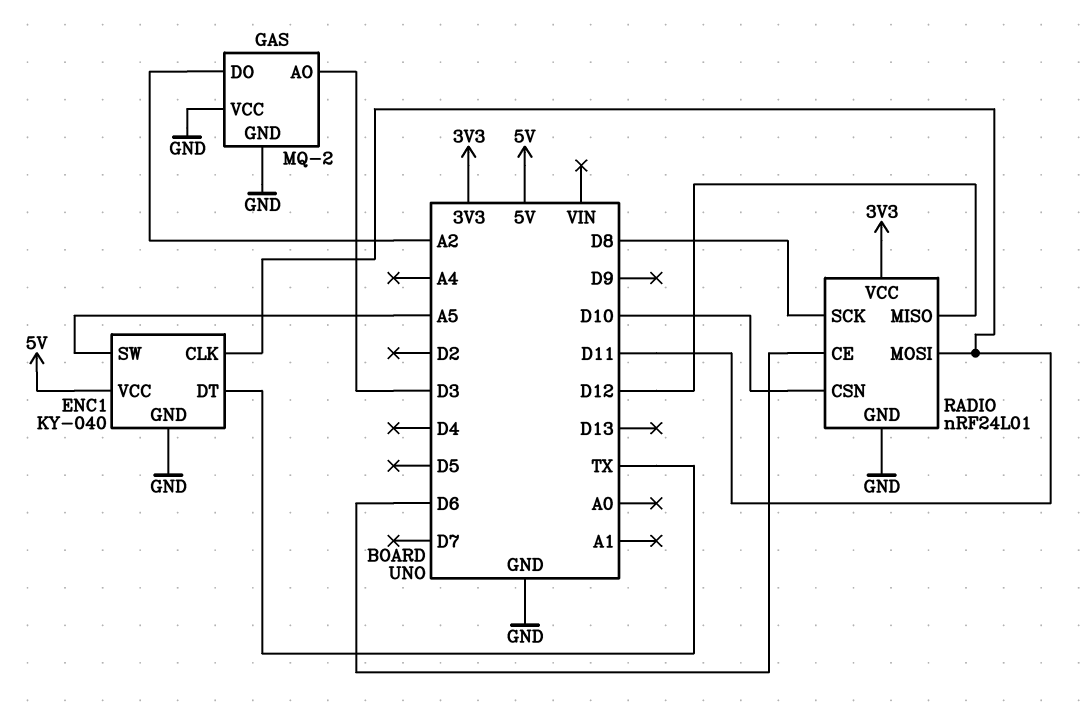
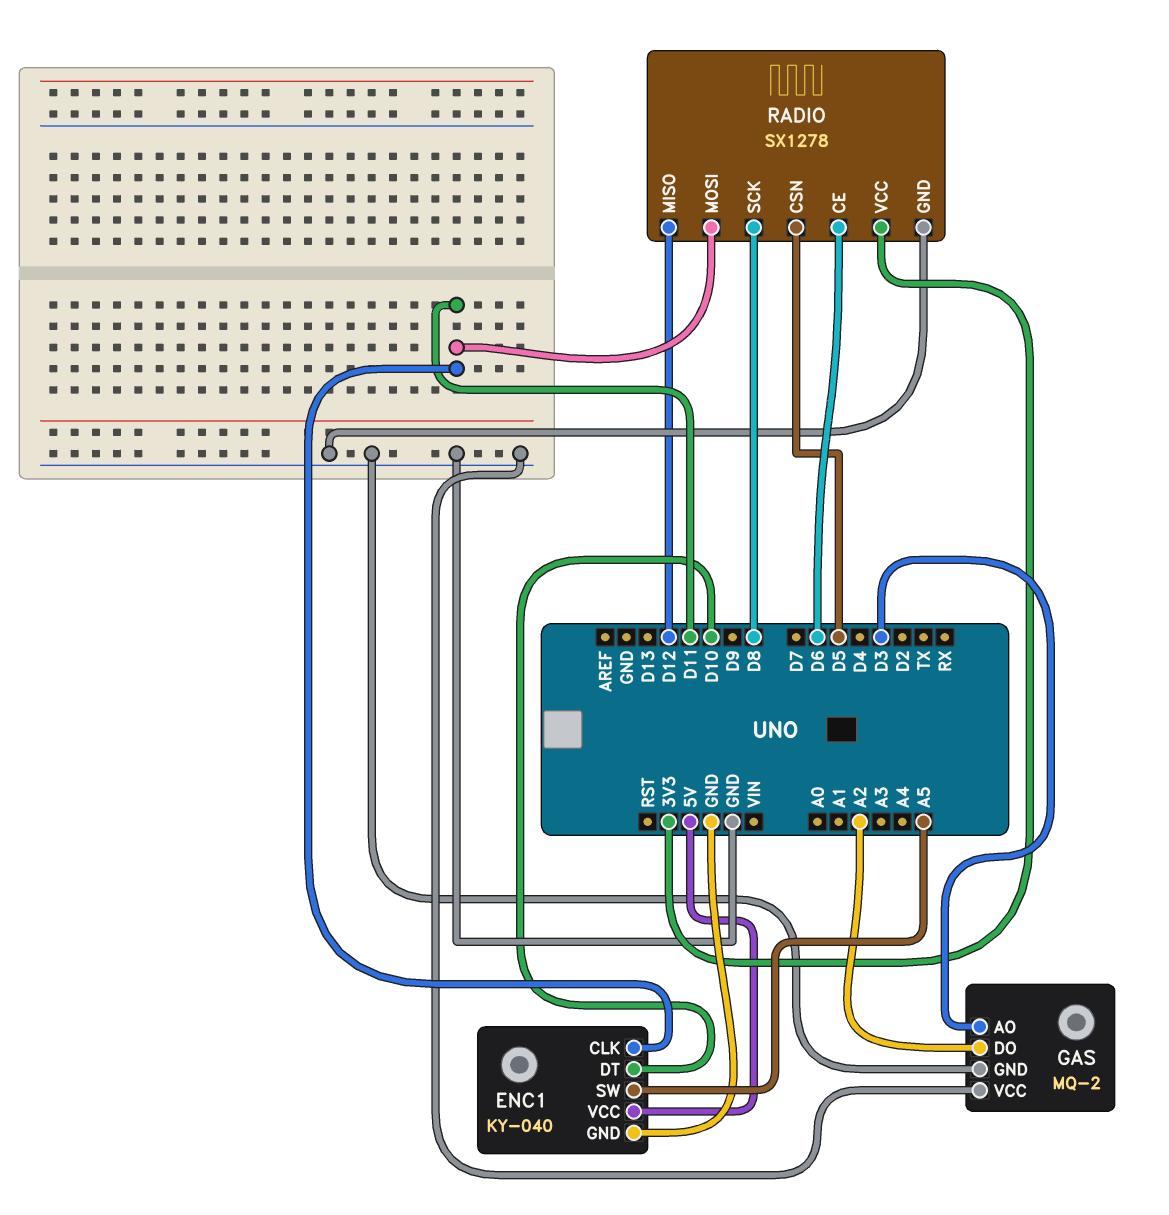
ENC1 pin DT: TX -> D10
RADIO: nRF24L01 -> SX1278
RADIO pin CSN: D10 -> D5

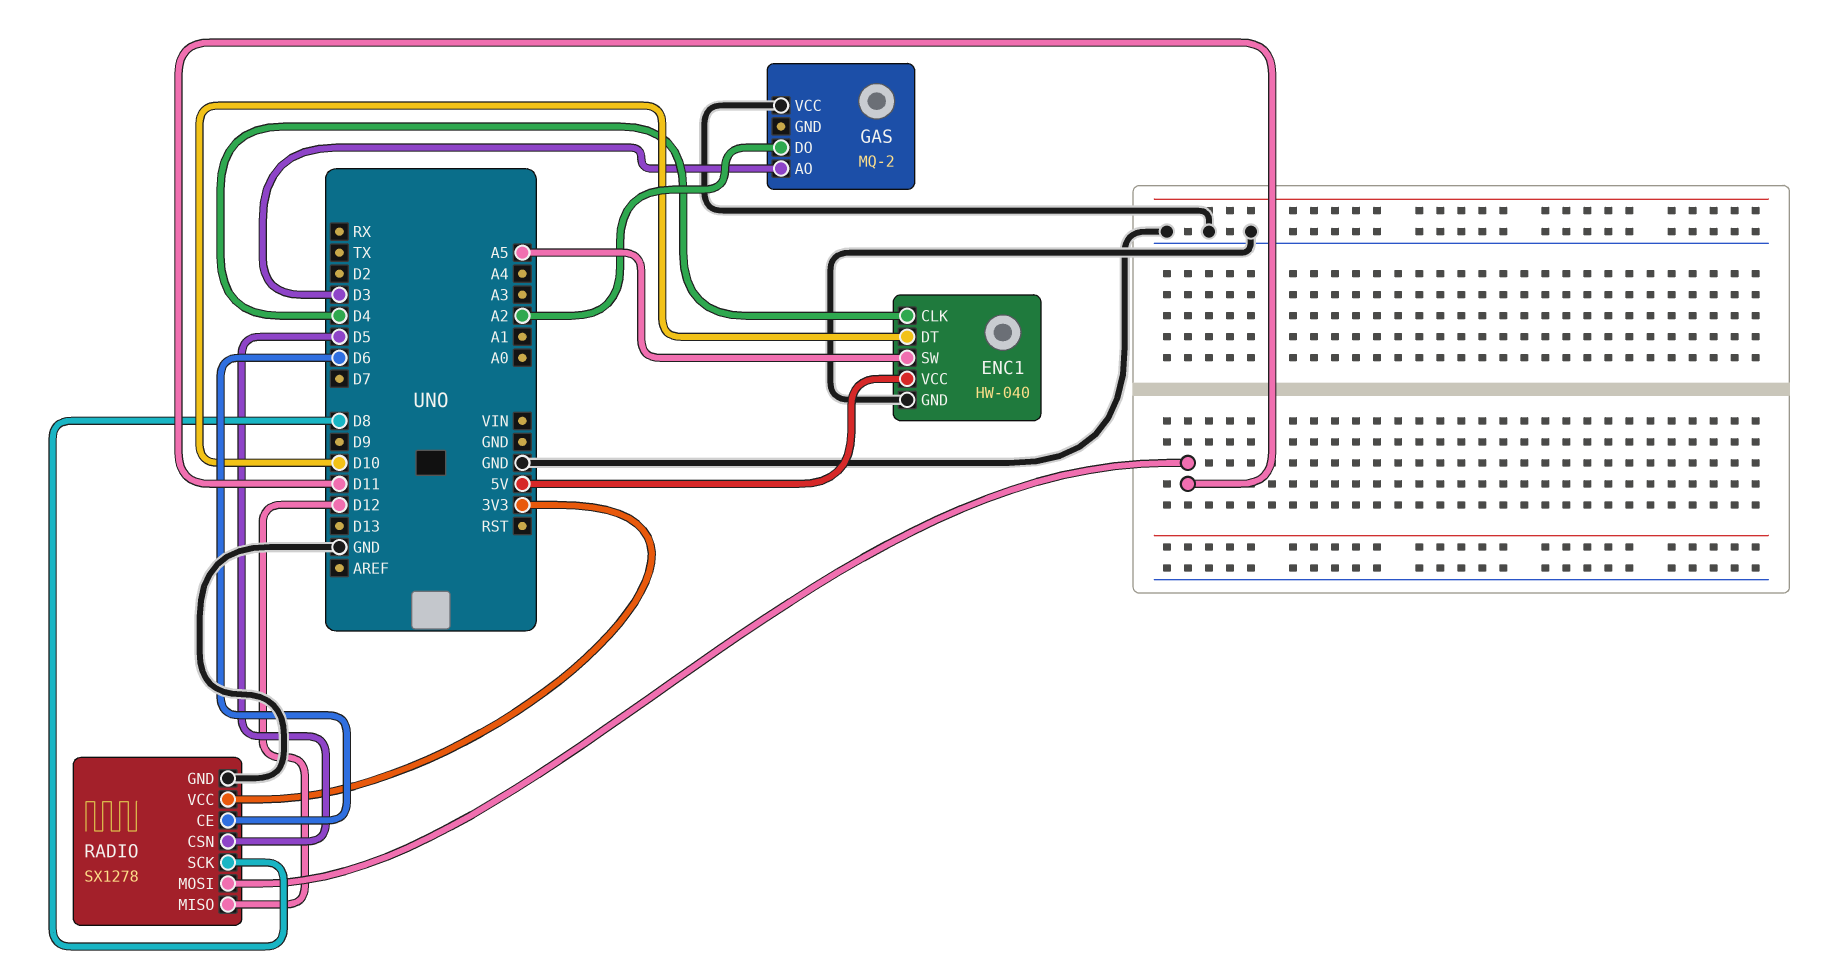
ENC1: KY-040 -> HW-040
ENC1 pin CLK: D11 -> D4
GAS pin GND: GND -> none

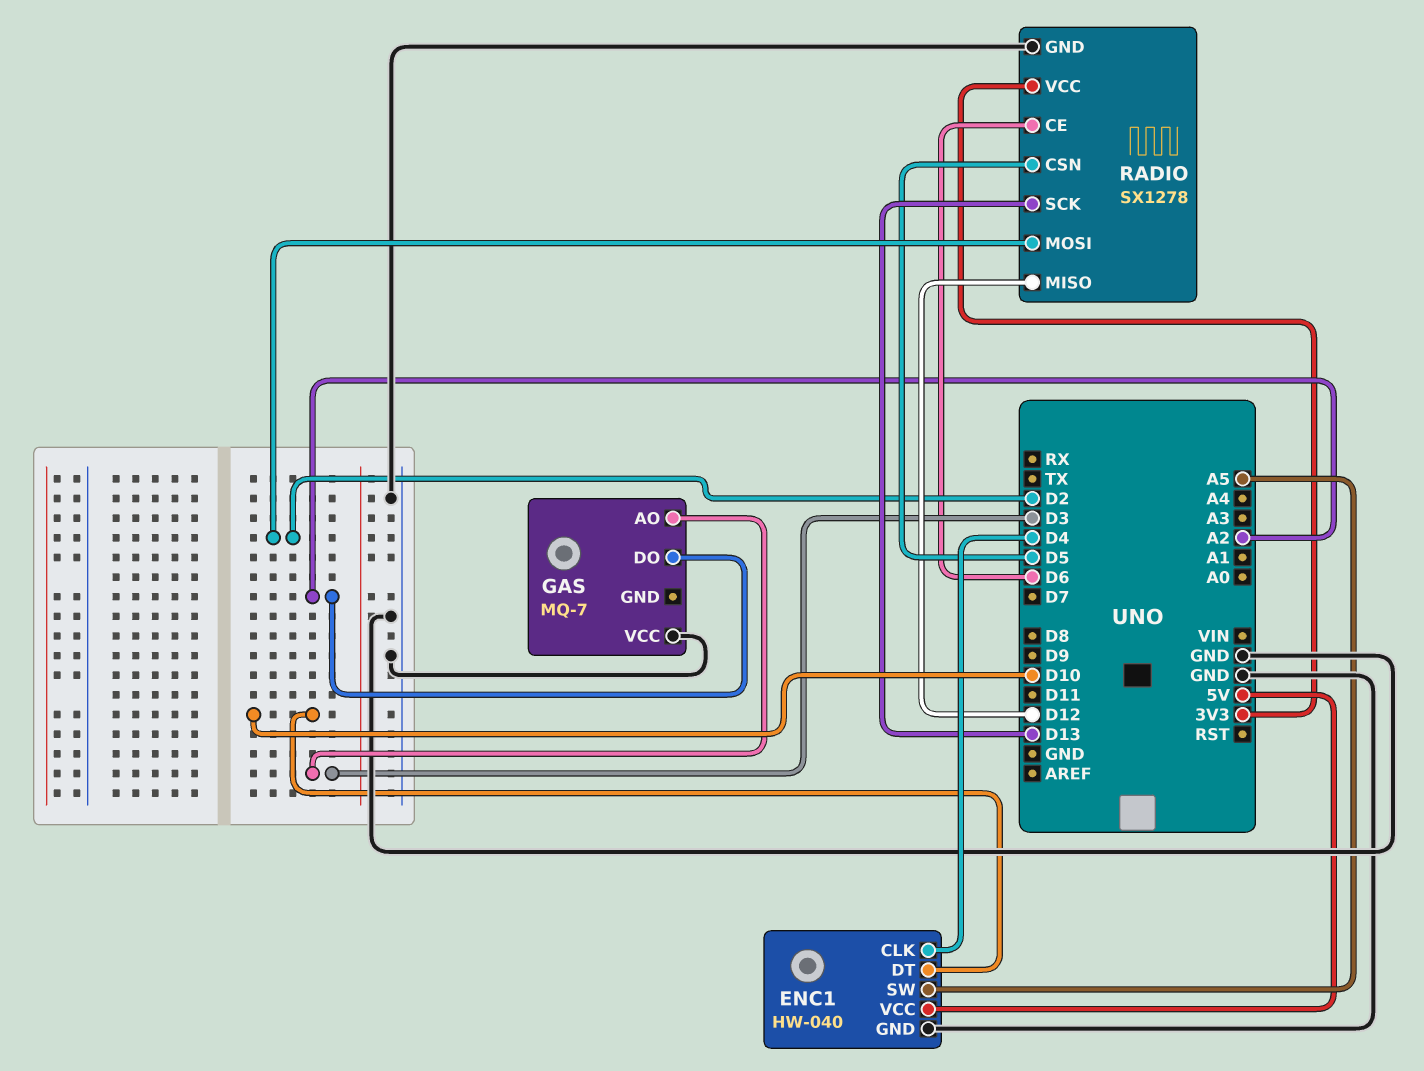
GAS: MQ-2 -> MQ-7
RADIO pin MOSI: D11 -> D2
RADIO pin SCK: D8 -> D13

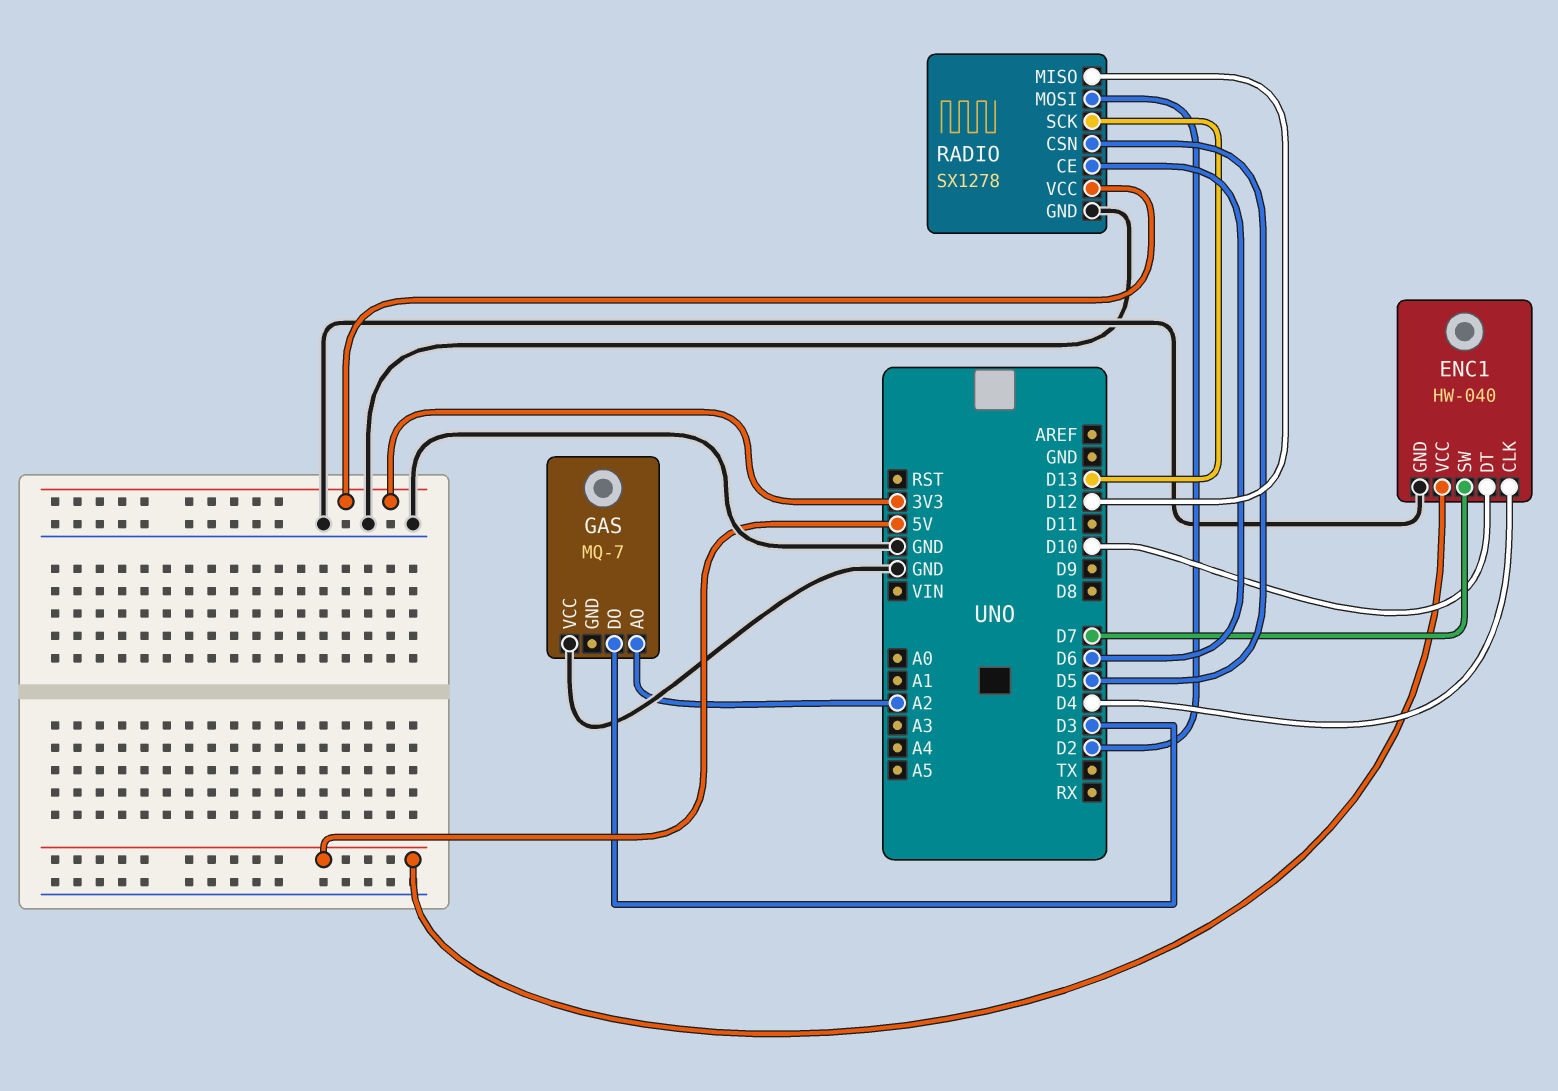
ENC1 pin SW: A5 -> D7
GAS pin AO: D3 -> A2
GAS pin DO: A2 -> D3

